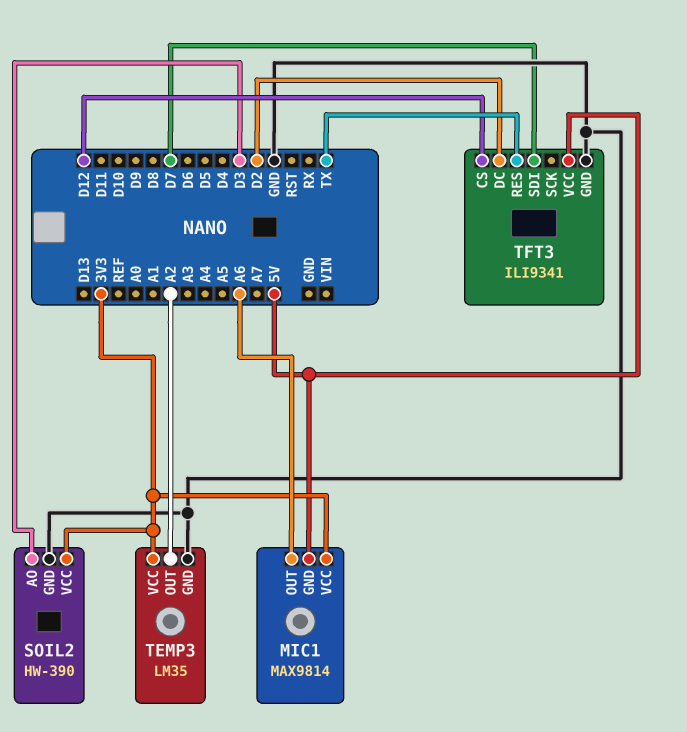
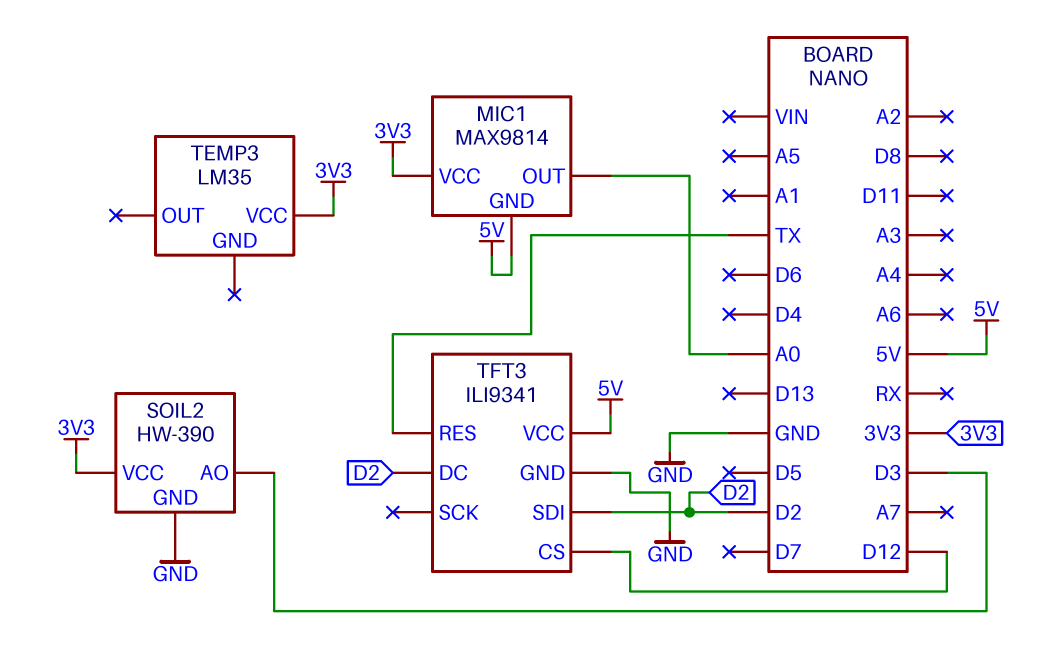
MIC1 pin OUT: A6 -> A0
TEMP3 pin GND: GND -> none
TEMP3 pin OUT: A2 -> none
TFT3 pin SDI: D7 -> D2

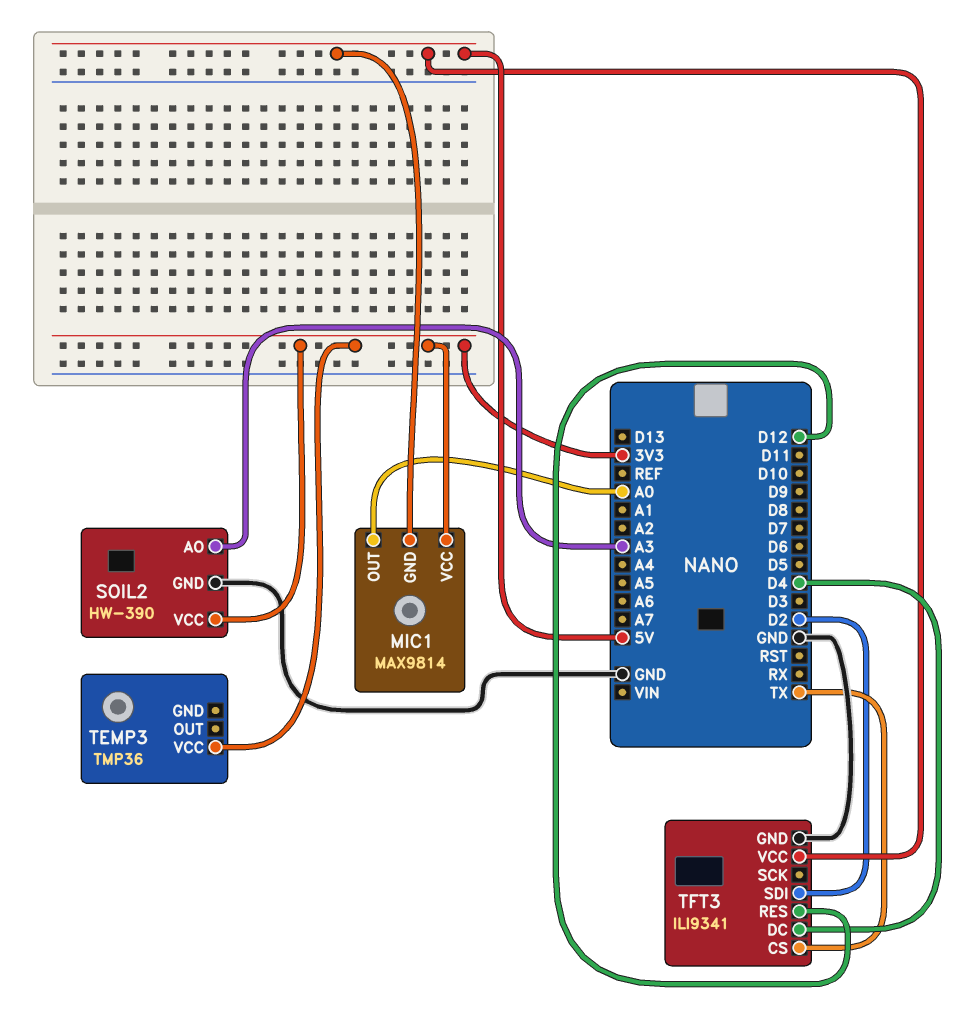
SOIL2 pin AO: D3 -> A3
TEMP3: LM35 -> TMP36
TFT3 pin CS: D12 -> TX
TFT3 pin DC: D2 -> D4
TFT3 pin RES: TX -> D12

